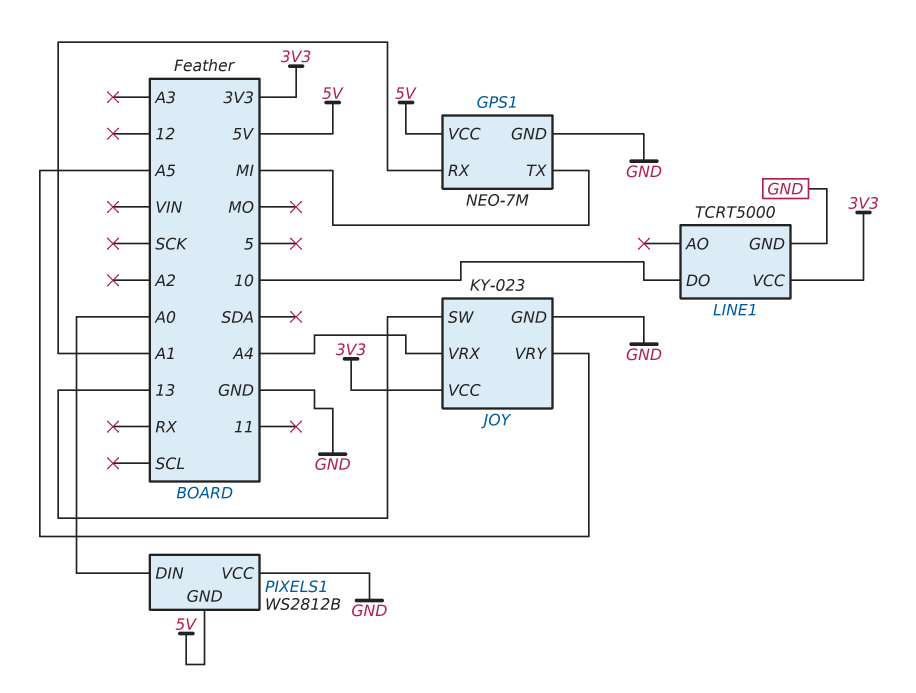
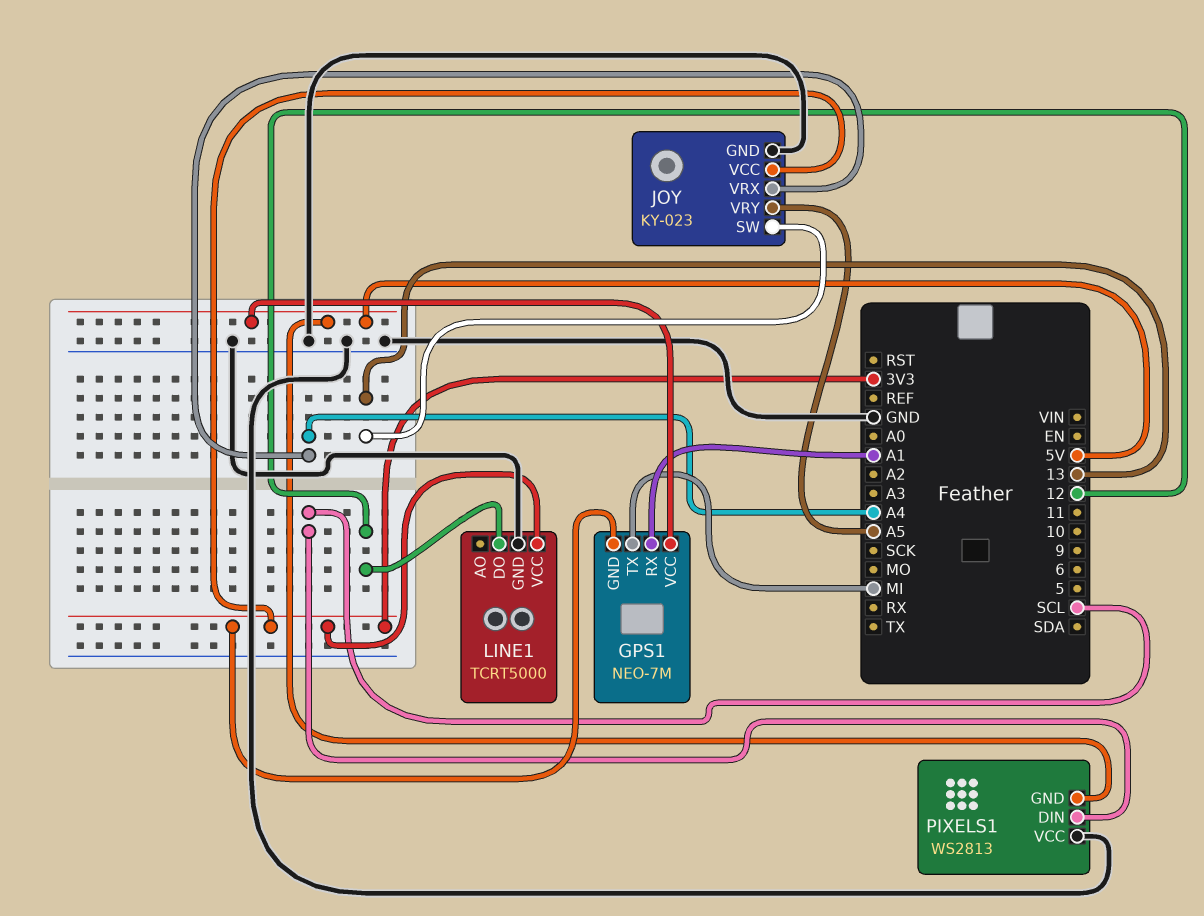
GPS1 pin GND: GND -> 3V3
LINE1 pin DO: 10 -> 12
PIXELS1: WS2812B -> WS2813
PIXELS1 pin DIN: A0 -> SCL

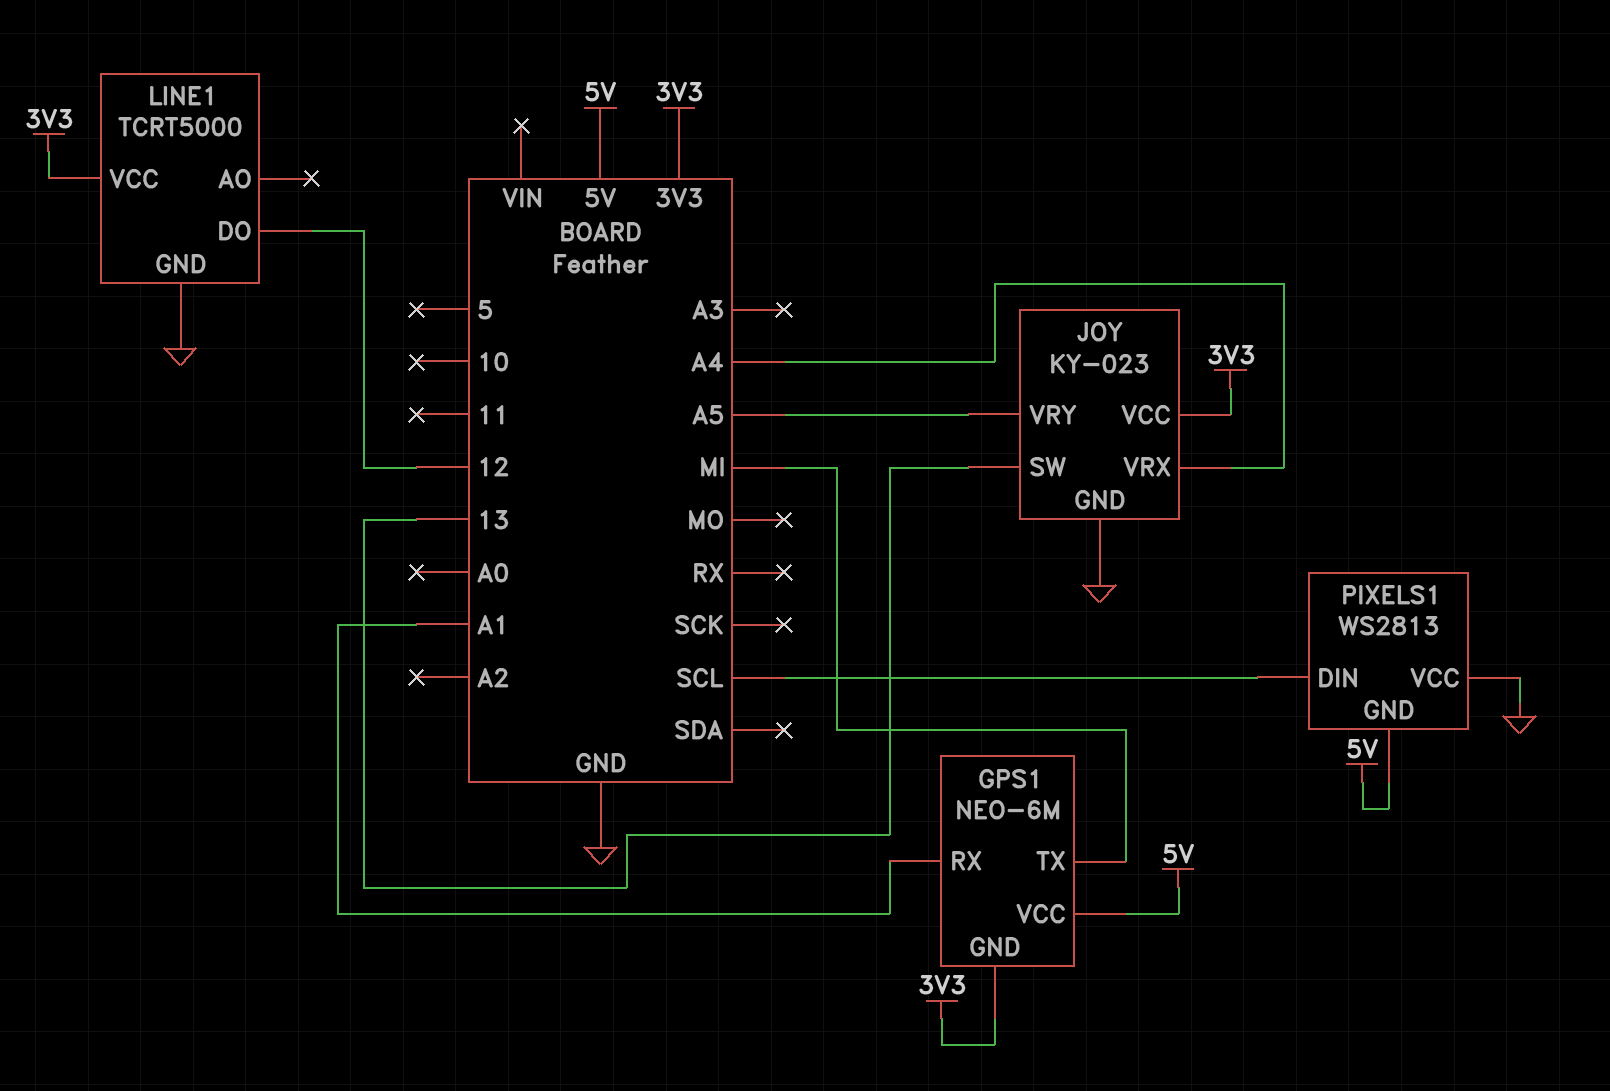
GPS1: NEO-7M -> NEO-6M

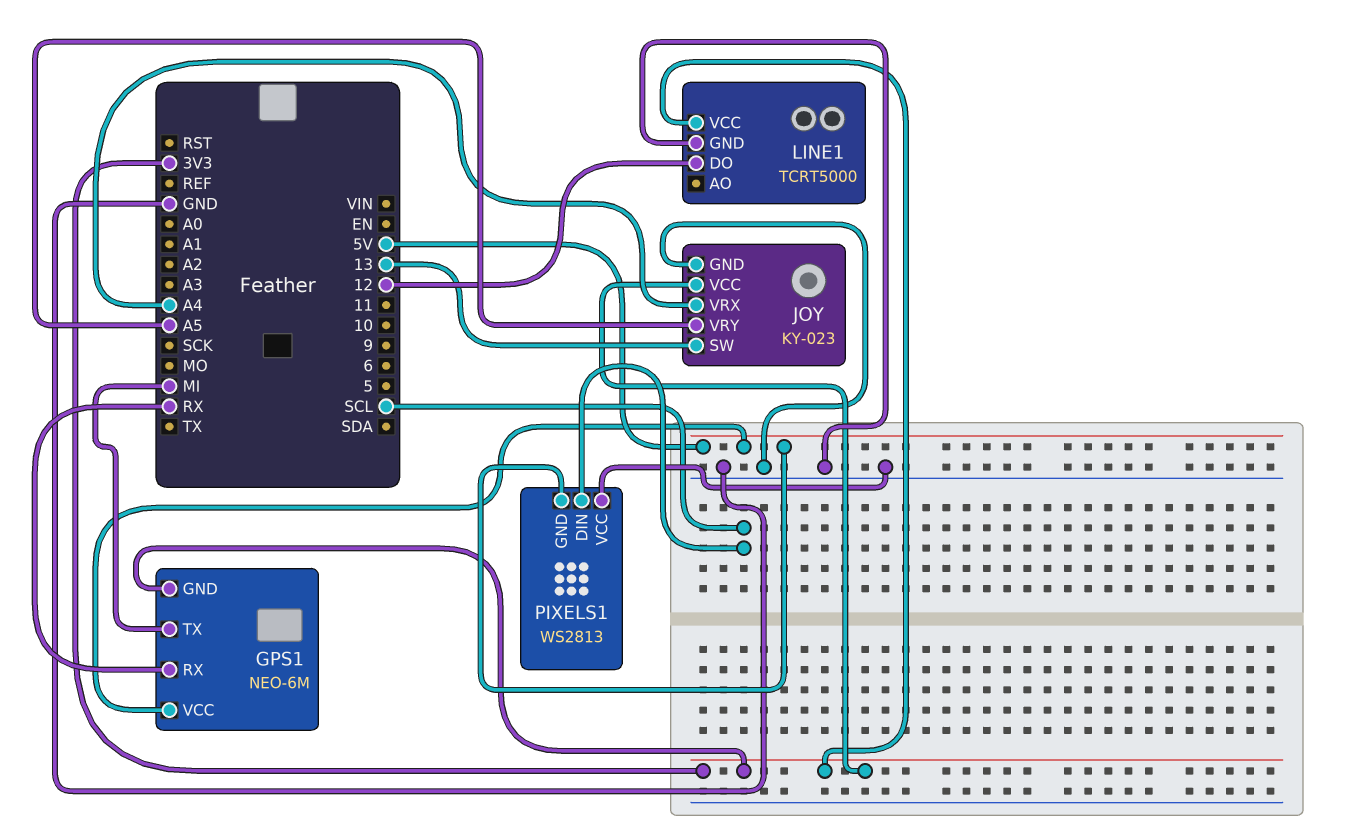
GPS1 pin RX: A1 -> RX

